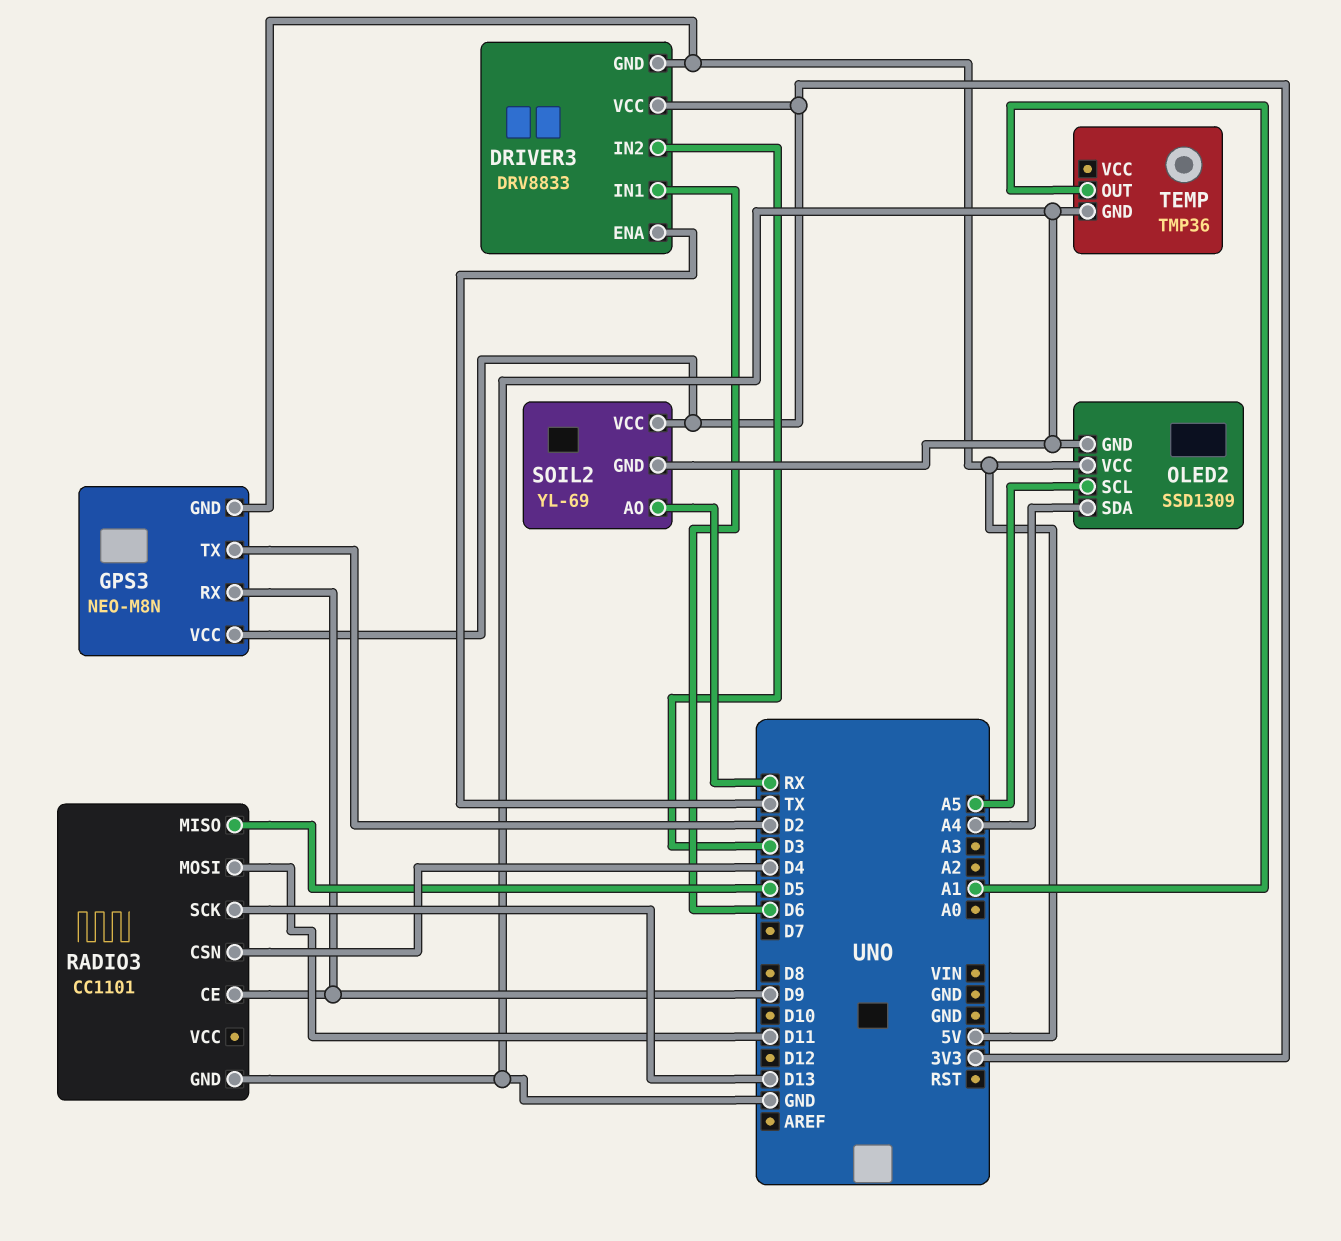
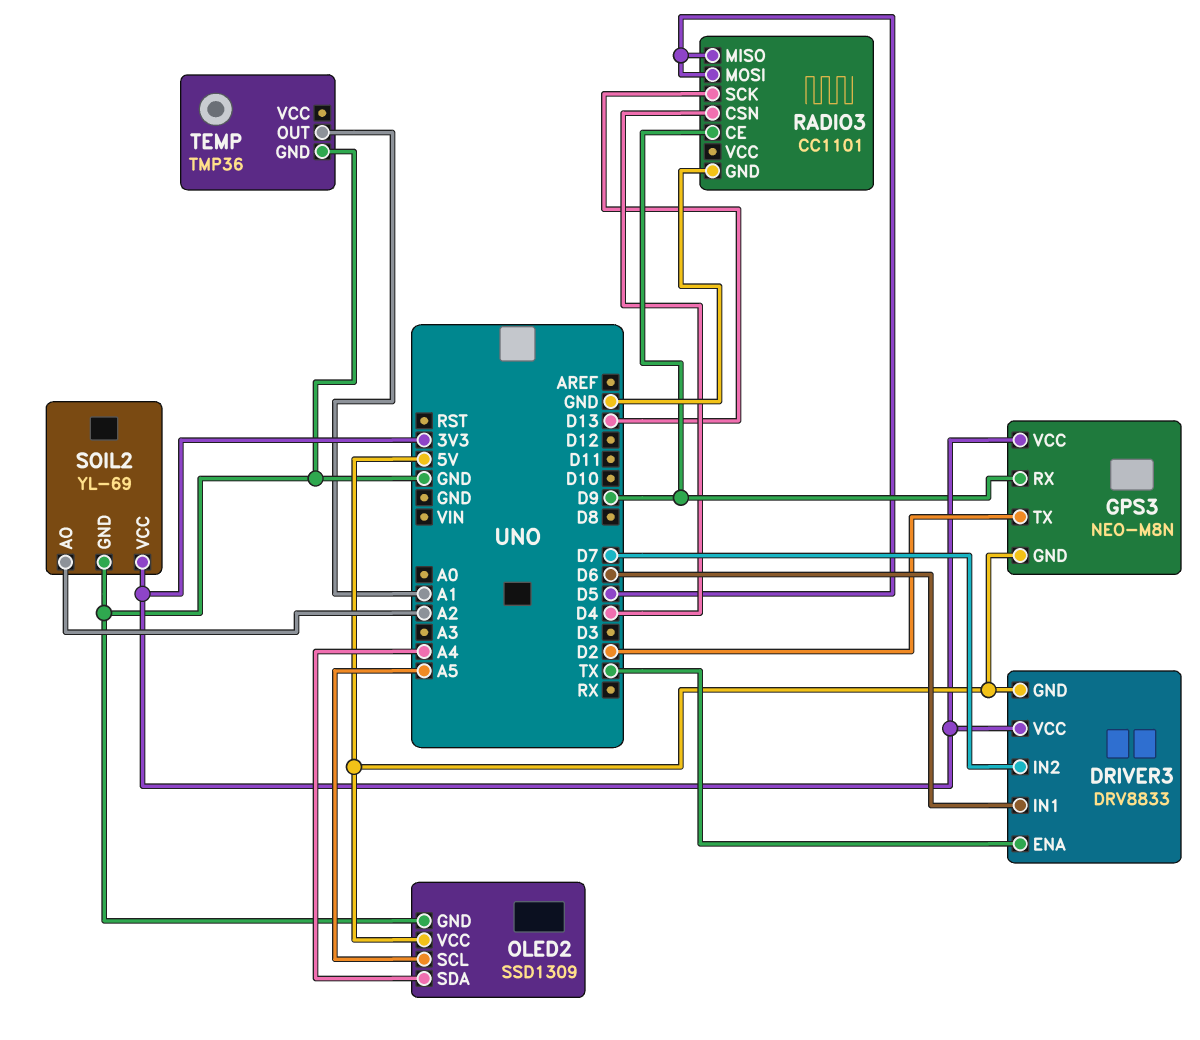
DRIVER3 pin IN2: D3 -> D7
RADIO3 pin MOSI: D11 -> D5
SOIL2 pin AO: RX -> A2

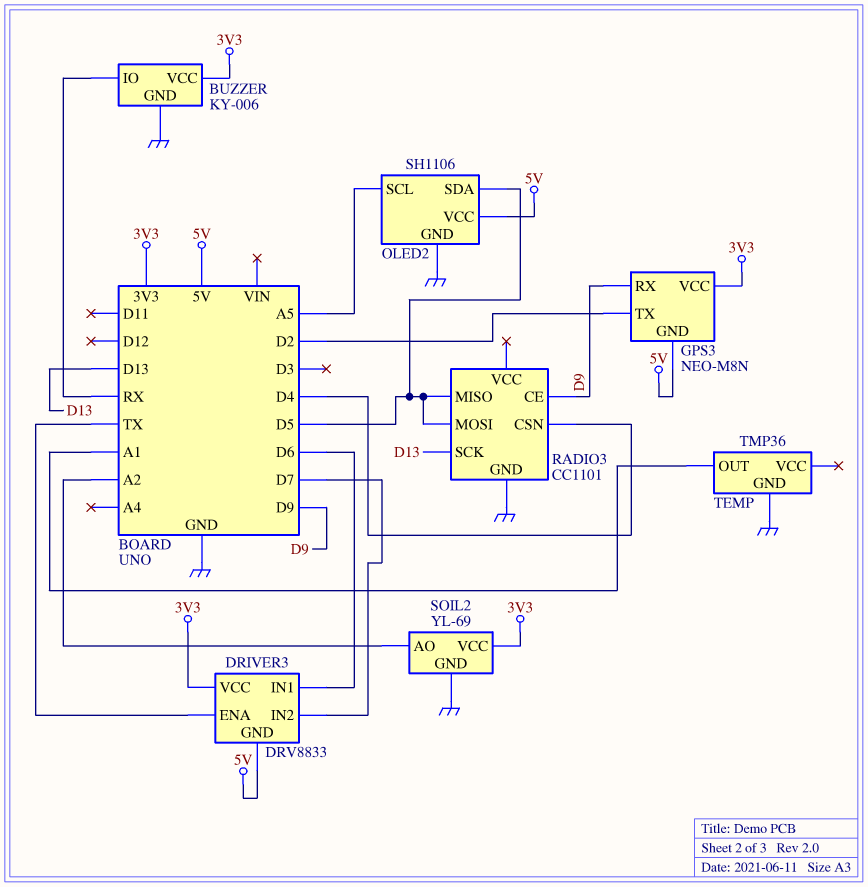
BUZZER: none -> KY-006
BUZZER pin GND: none -> GND
BUZZER pin IO: none -> RX
BUZZER pin VCC: none -> 3V3
OLED2: SSD1309 -> SH1106
OLED2 pin SDA: A4 -> D5

